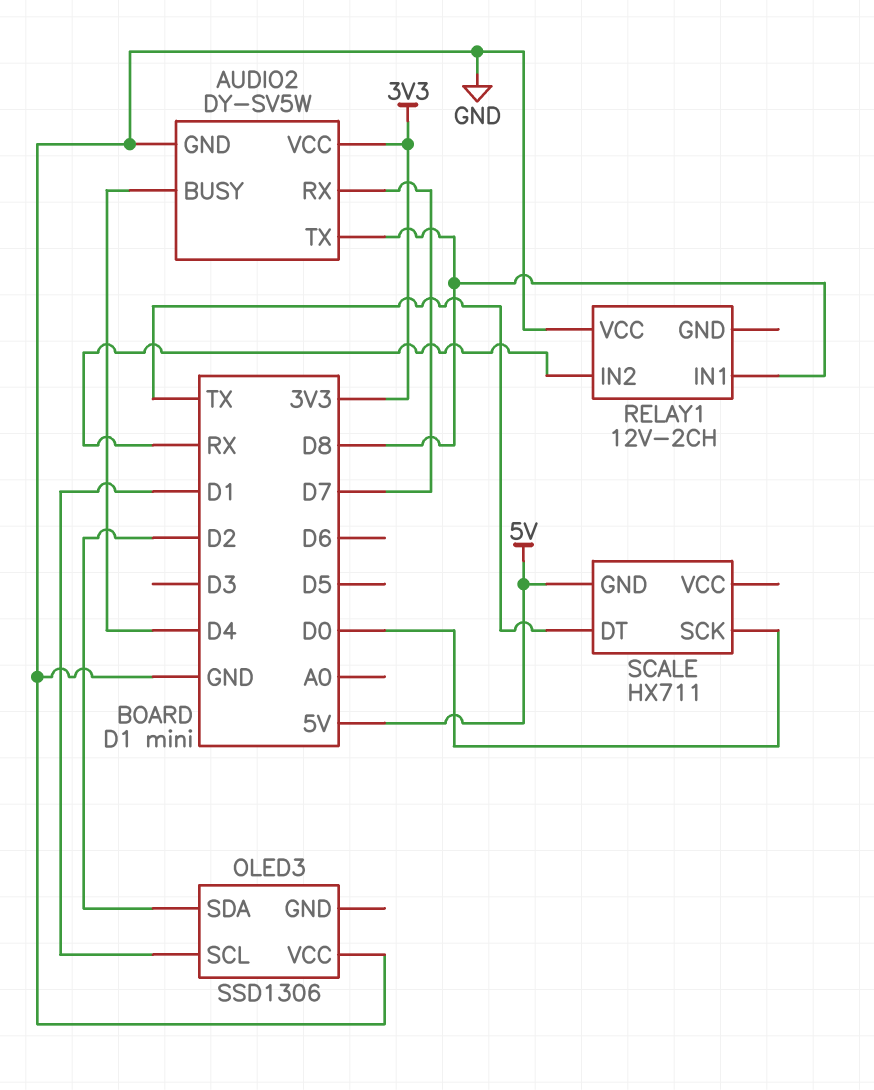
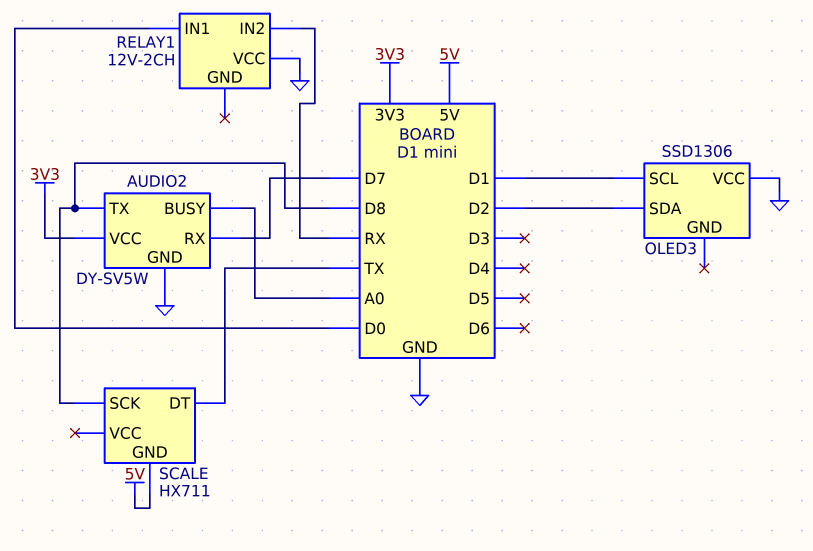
AUDIO2 pin BUSY: D4 -> A0
RELAY1 pin IN1: D8 -> D0
SCALE pin SCK: D0 -> D8

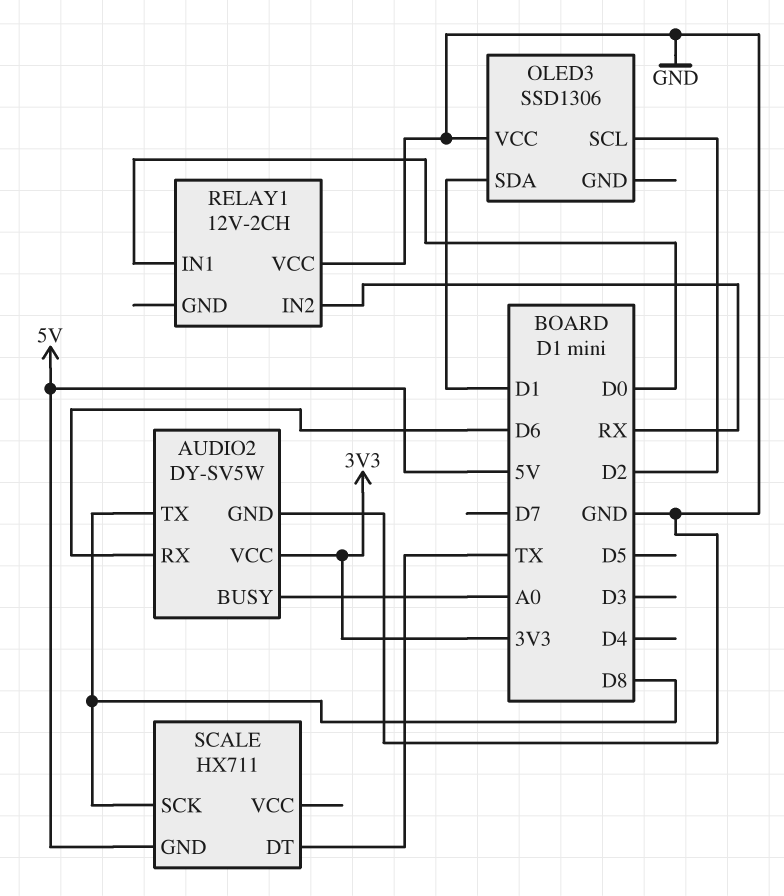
AUDIO2 pin RX: D7 -> D6
OLED3 pin SCL: D1 -> D2
OLED3 pin SDA: D2 -> D1

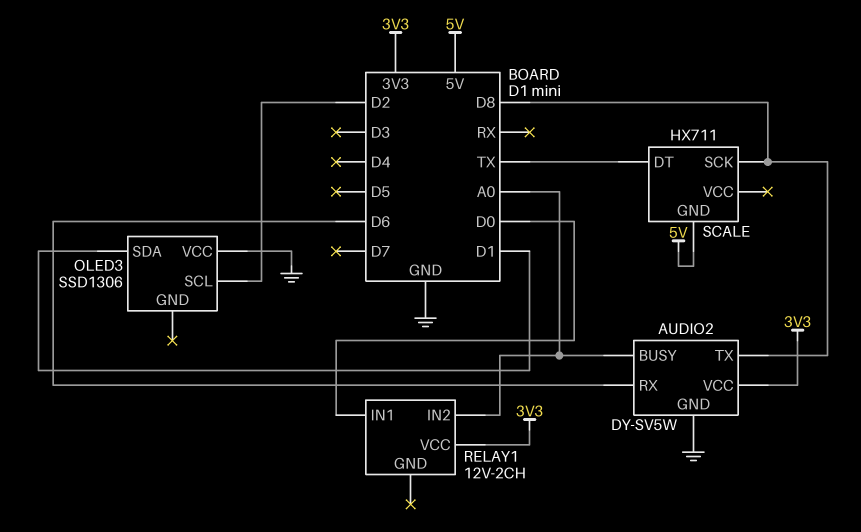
RELAY1 pin IN2: RX -> A0
RELAY1 pin VCC: GND -> 3V3

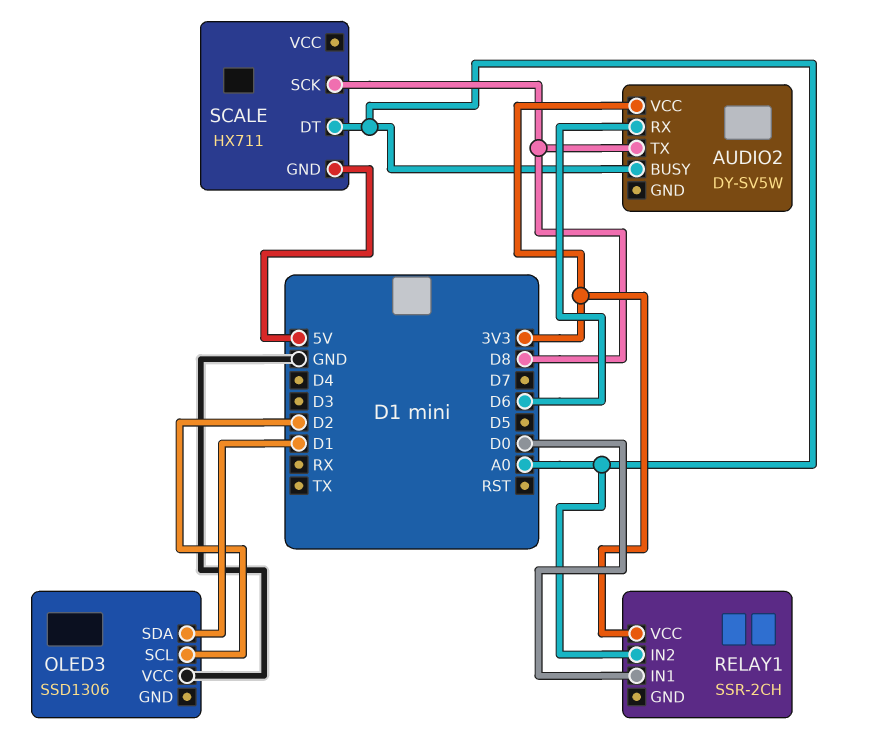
AUDIO2 pin GND: GND -> none
RELAY1: 12V-2CH -> SSR-2CH
SCALE pin DT: TX -> A0

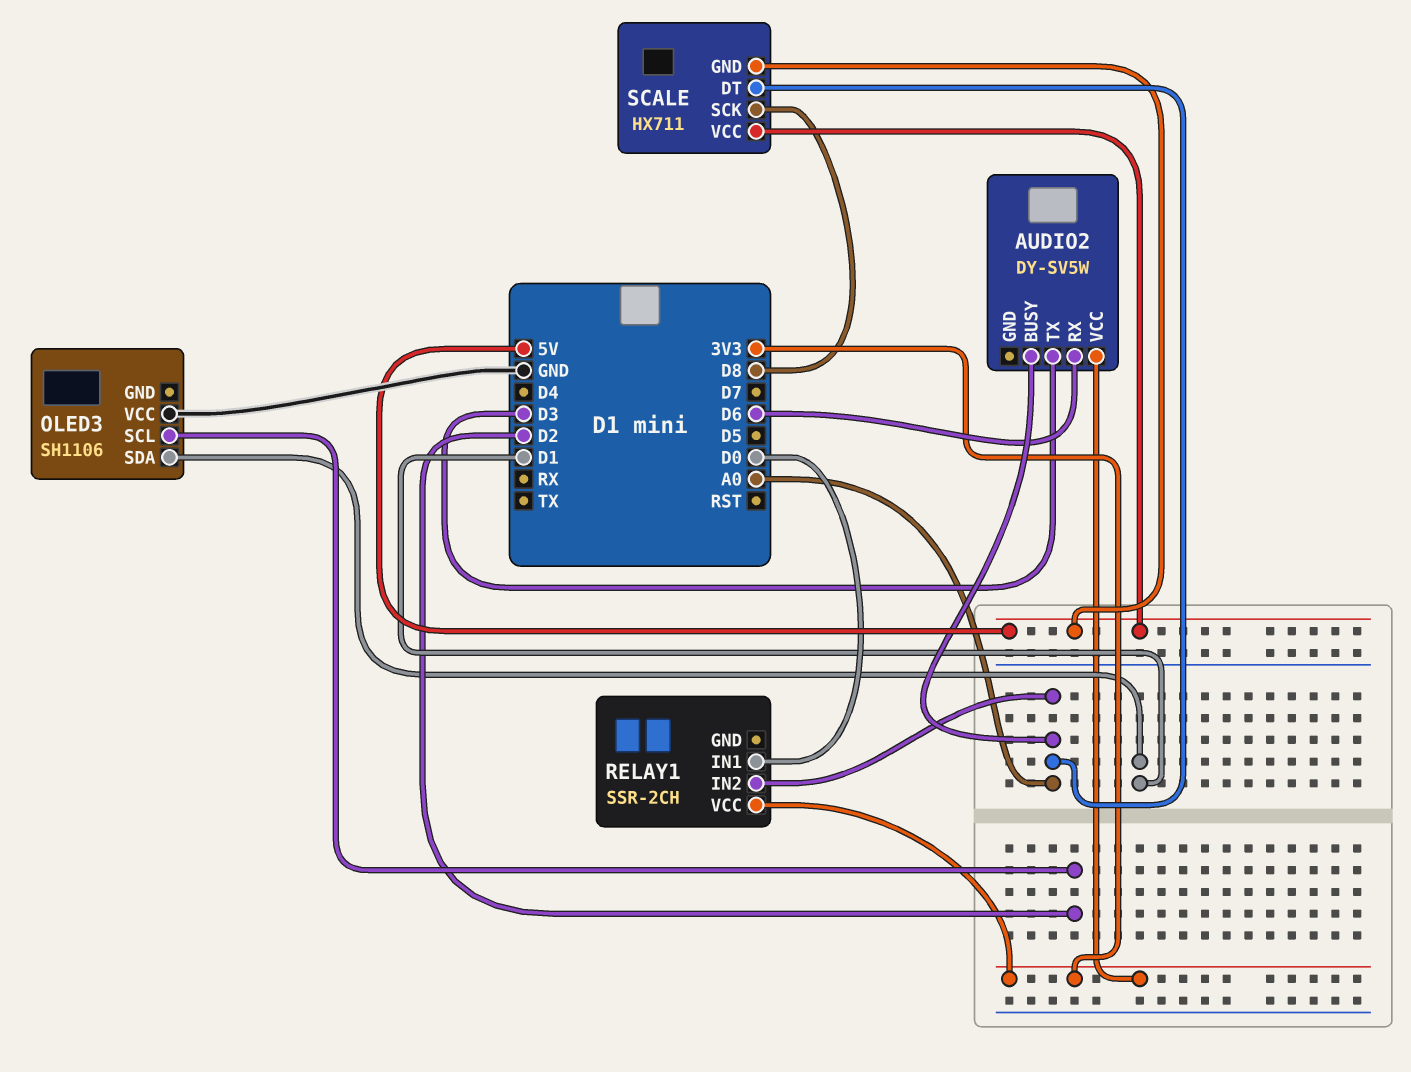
AUDIO2 pin TX: D8 -> D3
OLED3: SSD1306 -> SH1106
SCALE pin VCC: none -> 5V

